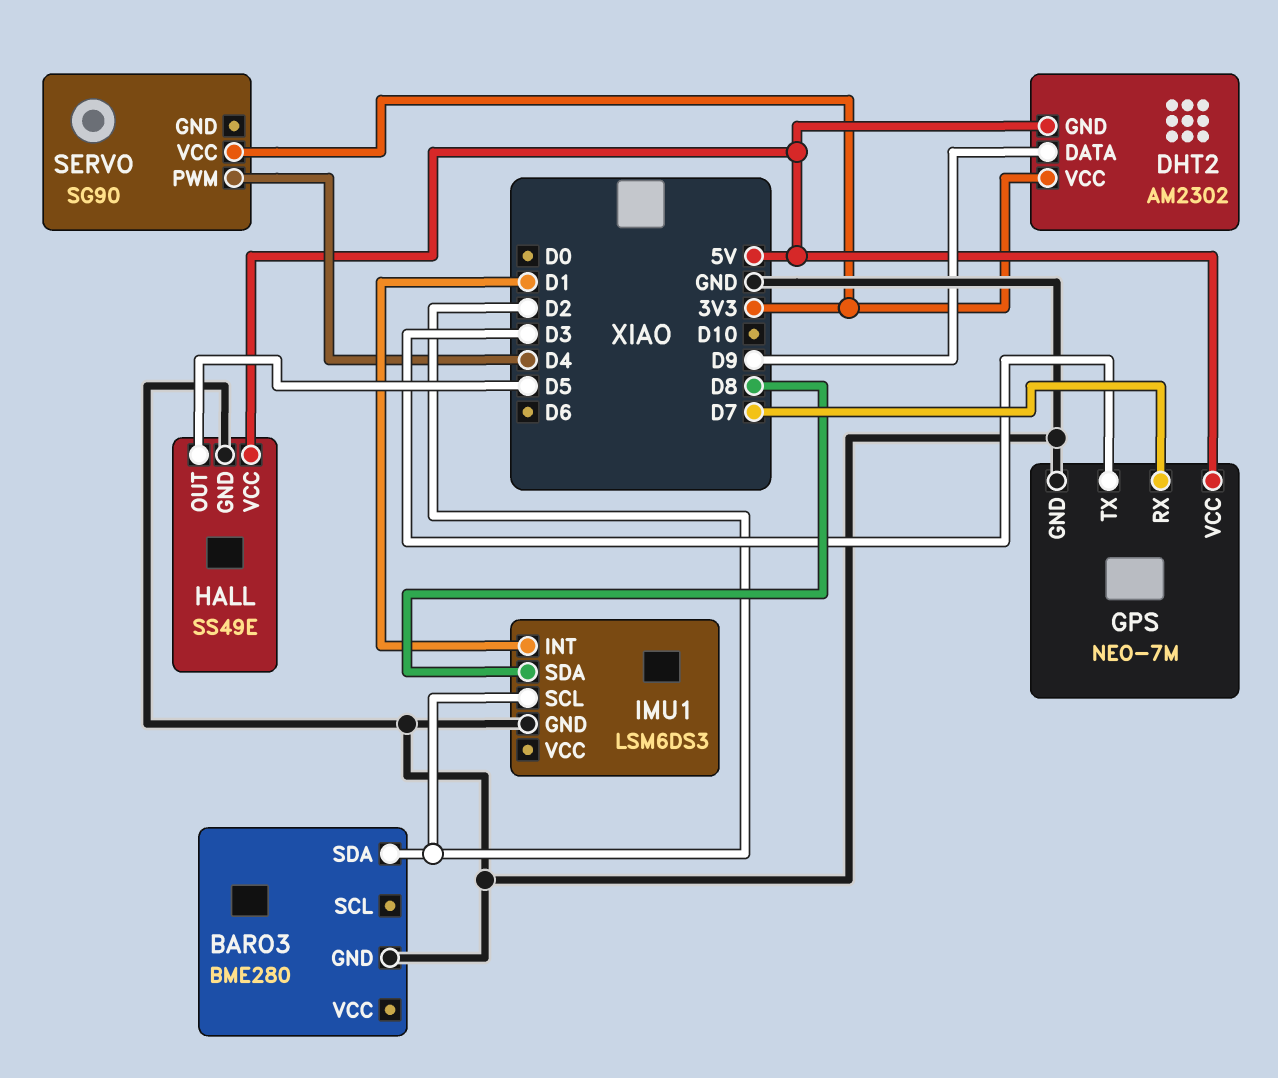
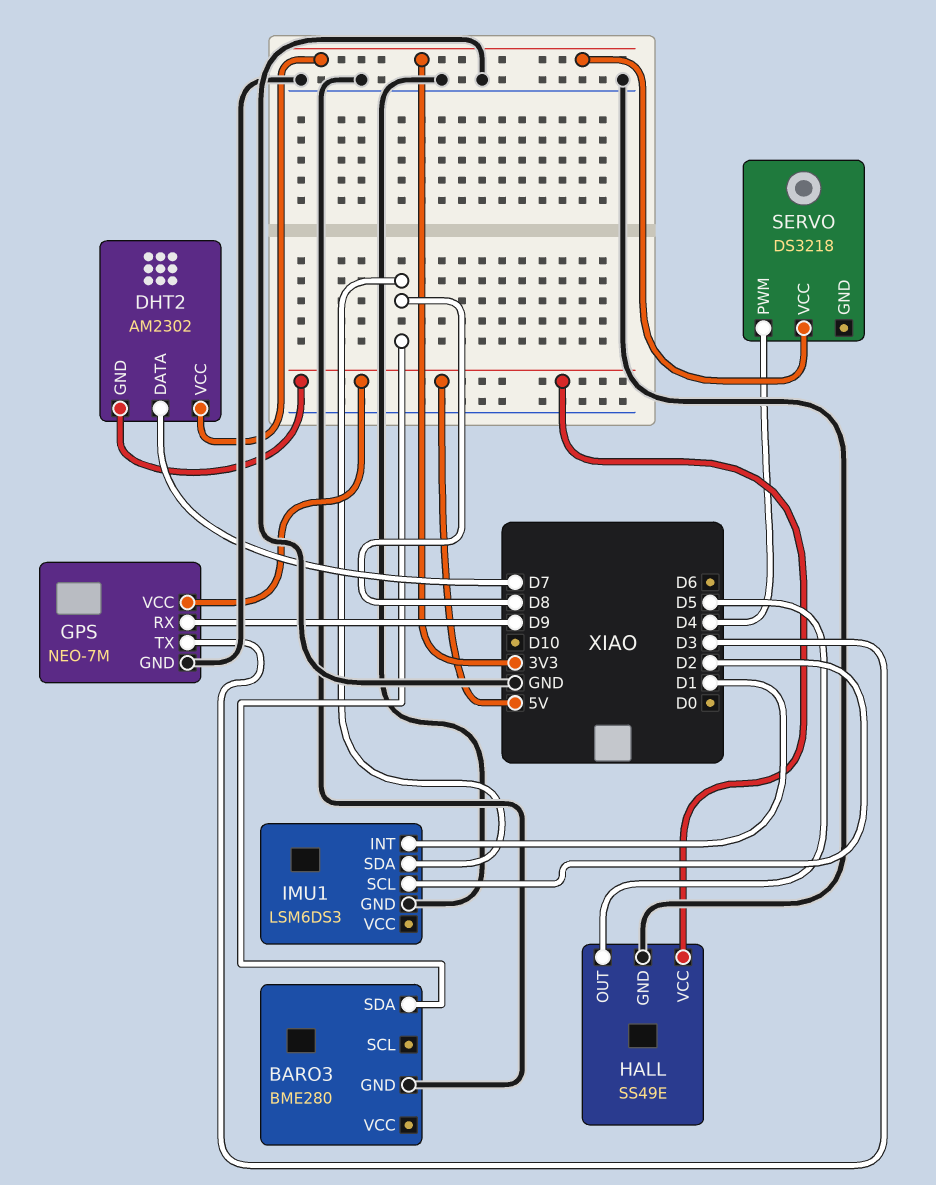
BARO3 pin SDA: D2 -> D8
DHT2 pin DATA: D9 -> D7
GPS pin RX: D7 -> D9
SERVO: SG90 -> DS3218

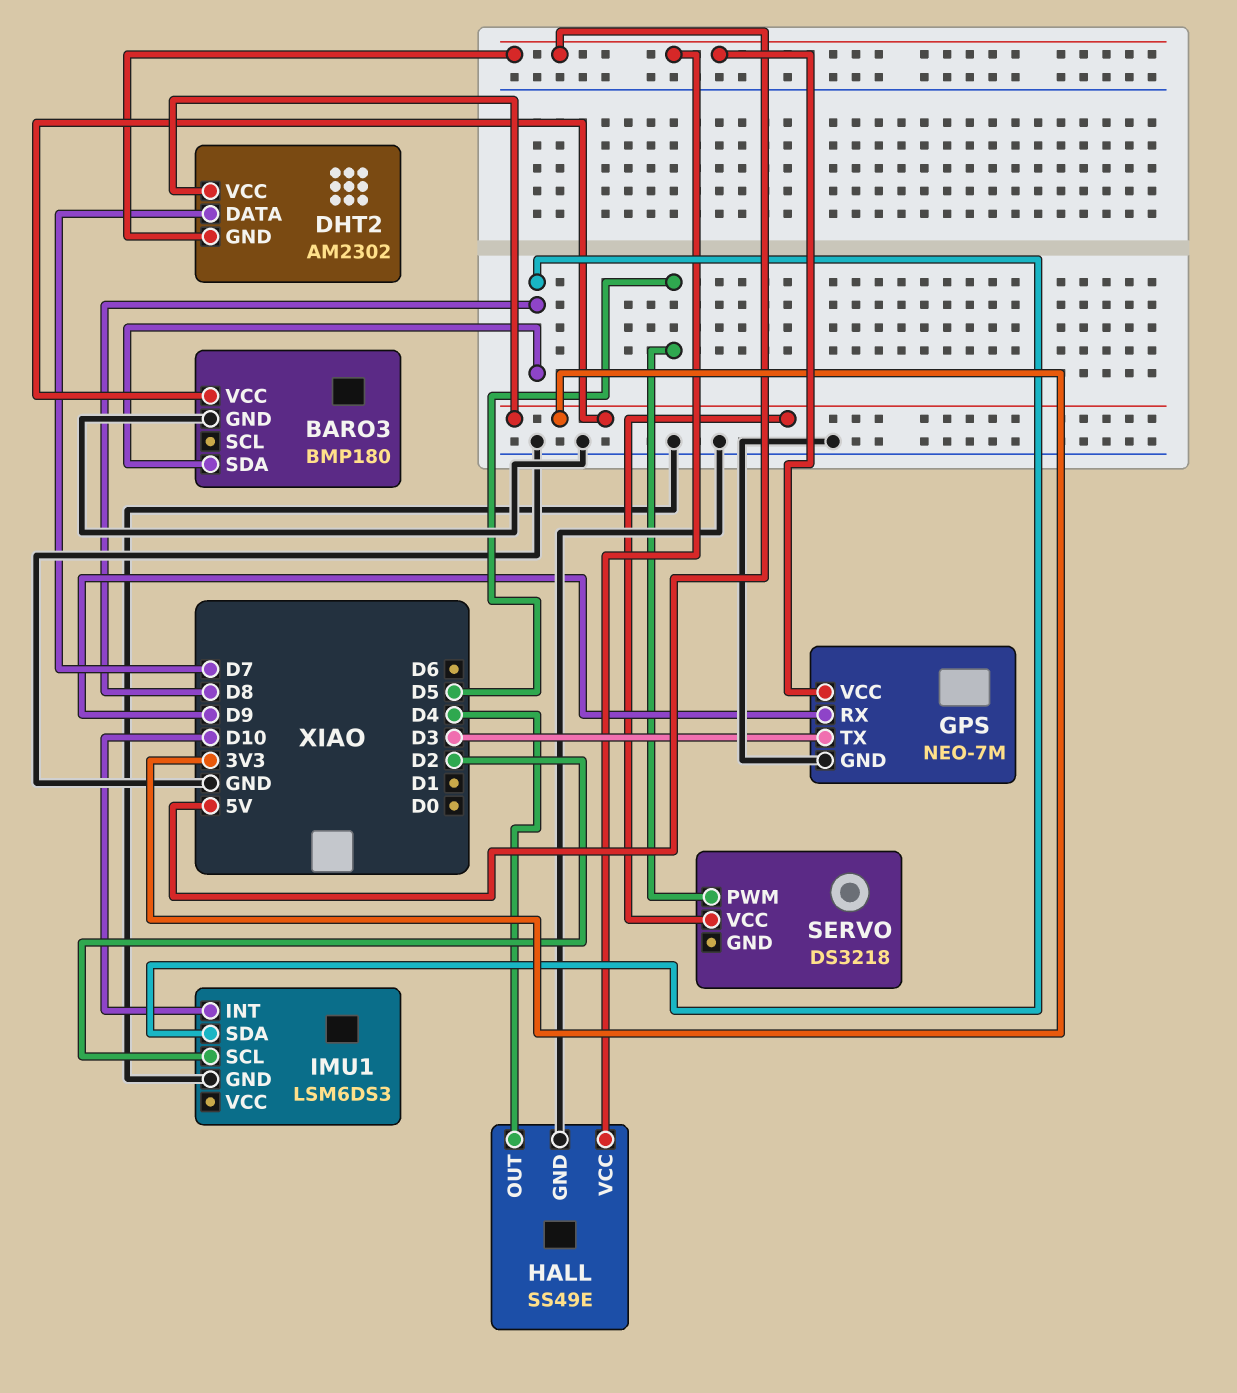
BARO3: BME280 -> BMP180
BARO3 pin VCC: none -> 3V3
HALL pin OUT: D5 -> D4
IMU1 pin INT: D1 -> D10
SERVO pin PWM: D4 -> D5

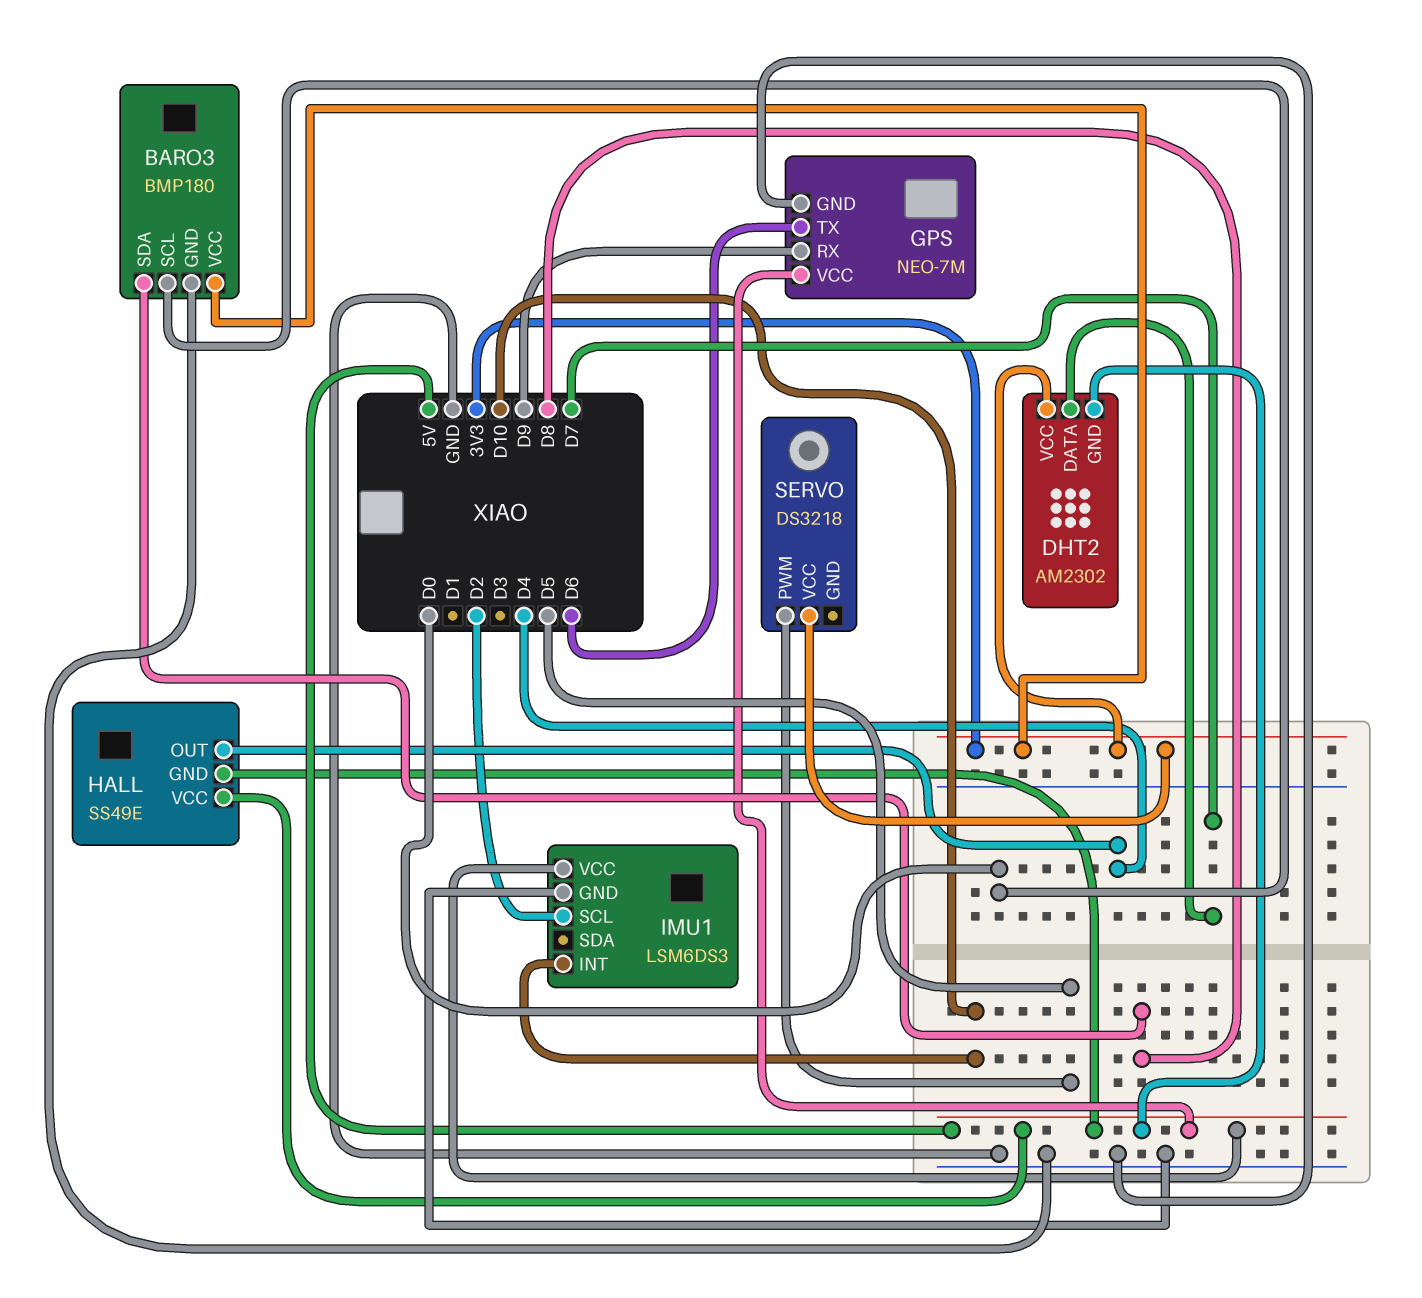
BARO3 pin SCL: none -> D0
GPS pin TX: D3 -> D6
HALL pin GND: GND -> 5V
IMU1 pin SDA: D8 -> none
IMU1 pin VCC: none -> 5V

